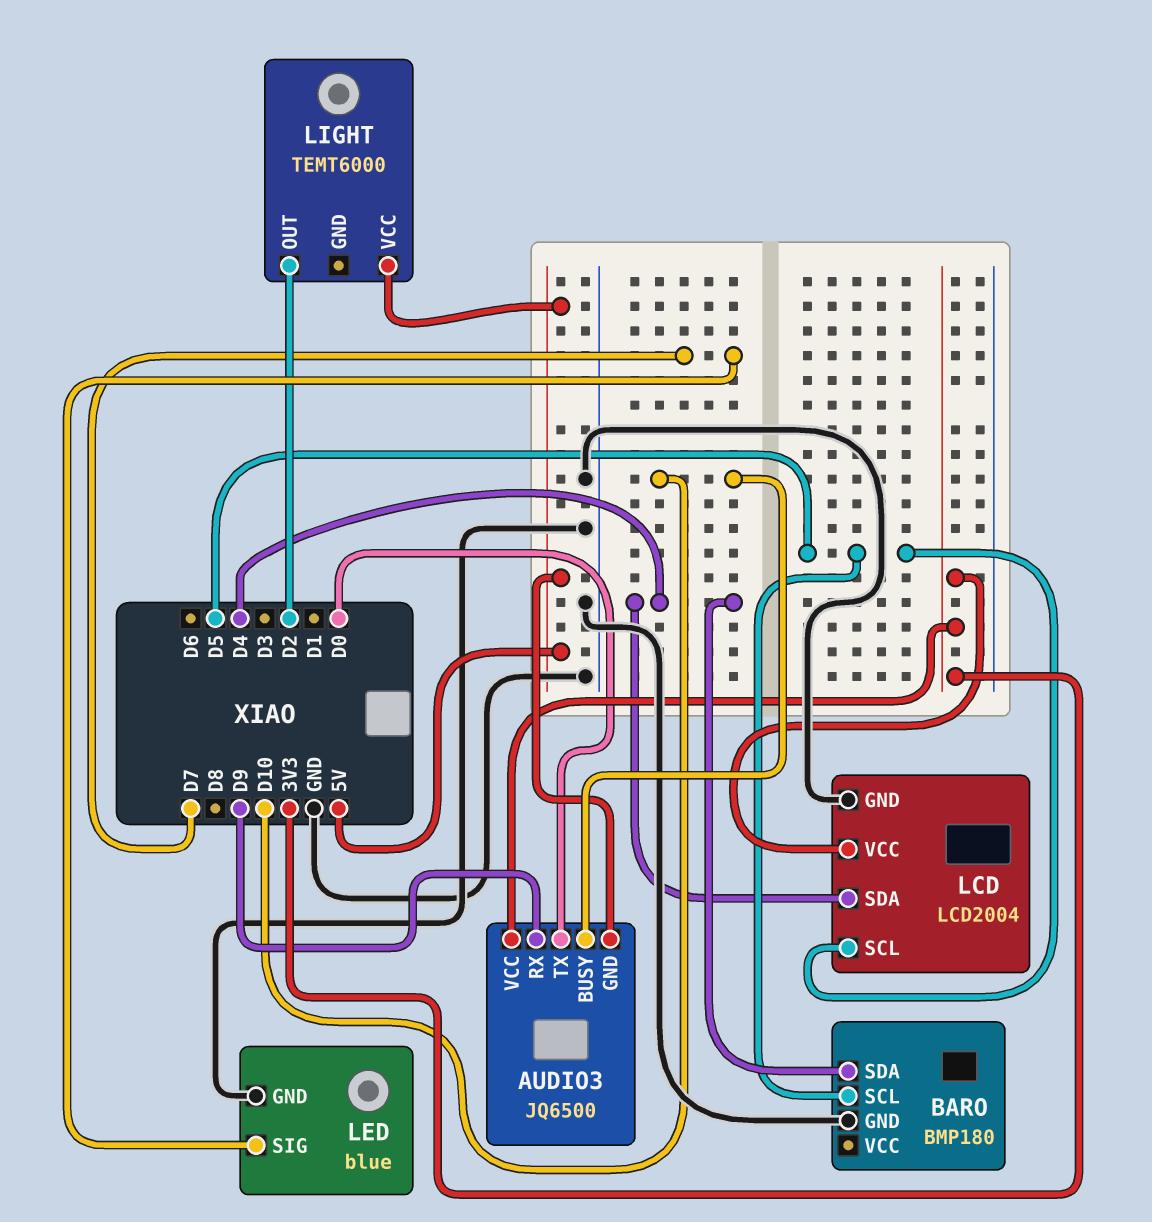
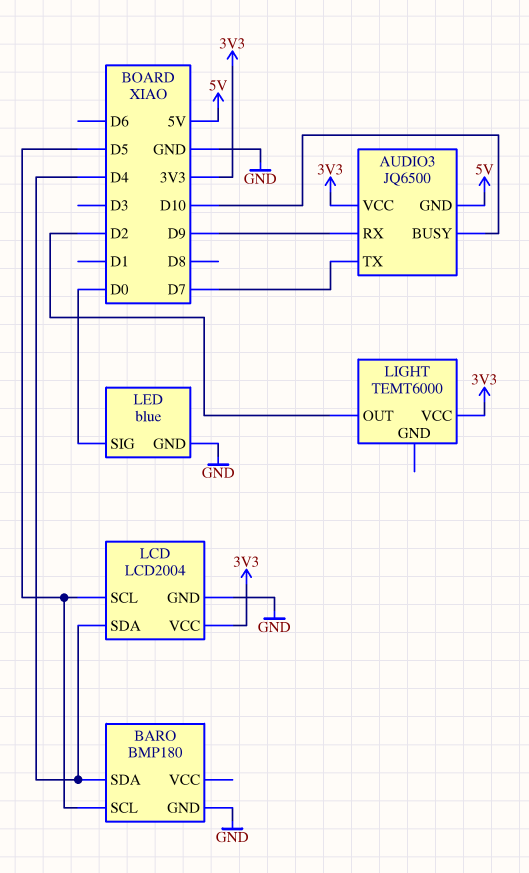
AUDIO3 pin TX: D0 -> D7
LED pin SIG: D7 -> D0
LIGHT pin VCC: 5V -> 3V3

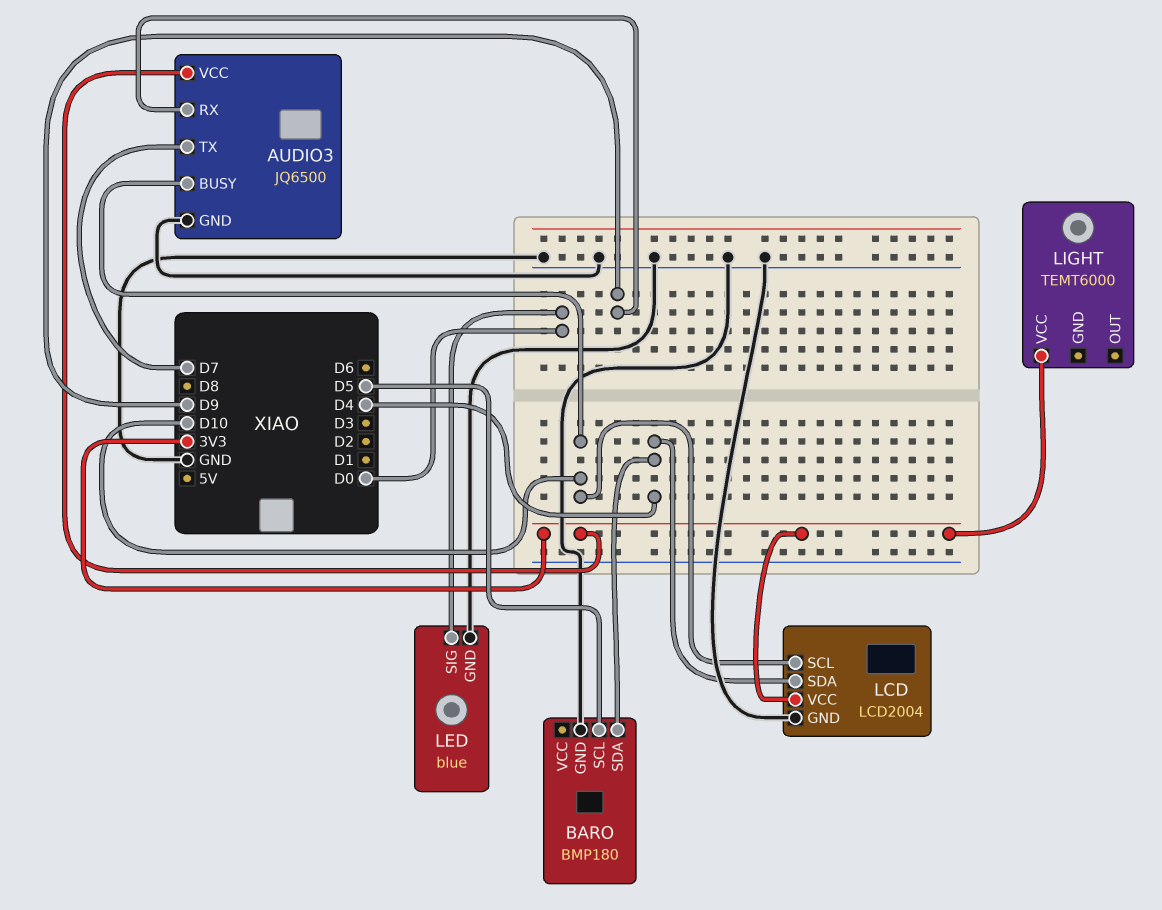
AUDIO3 pin GND: 5V -> GND
LCD pin SCL: D5 -> D10
LIGHT pin OUT: D2 -> none

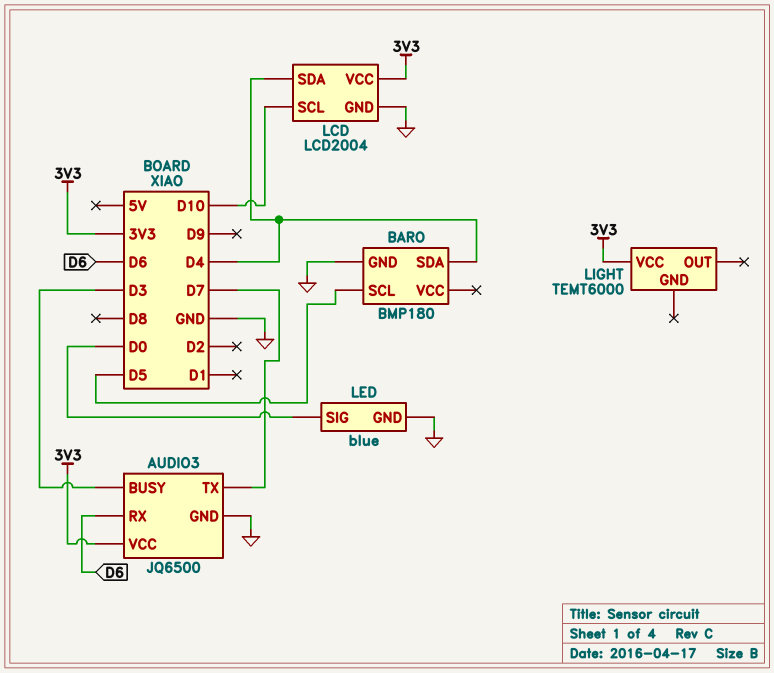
AUDIO3 pin BUSY: D10 -> D3
AUDIO3 pin RX: D9 -> D6

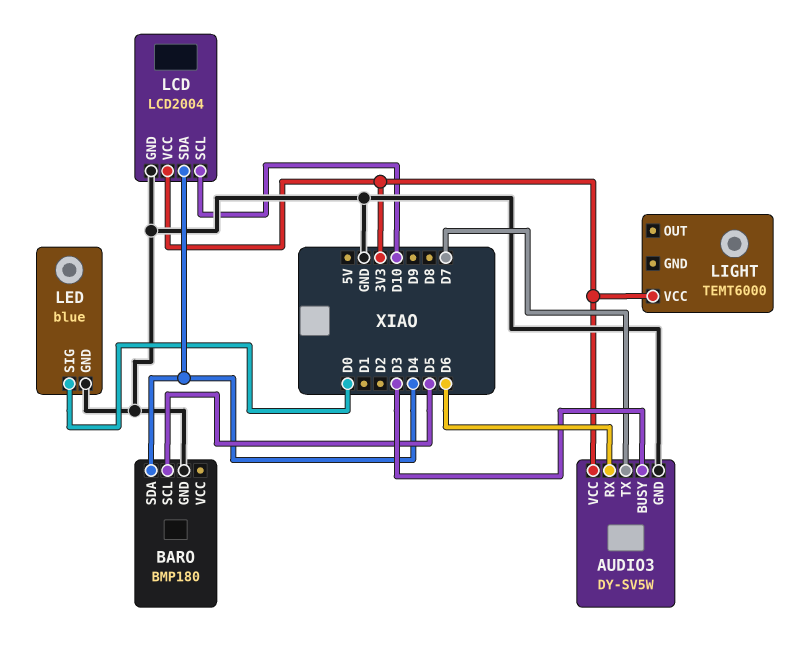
AUDIO3: JQ6500 -> DY-SV5W

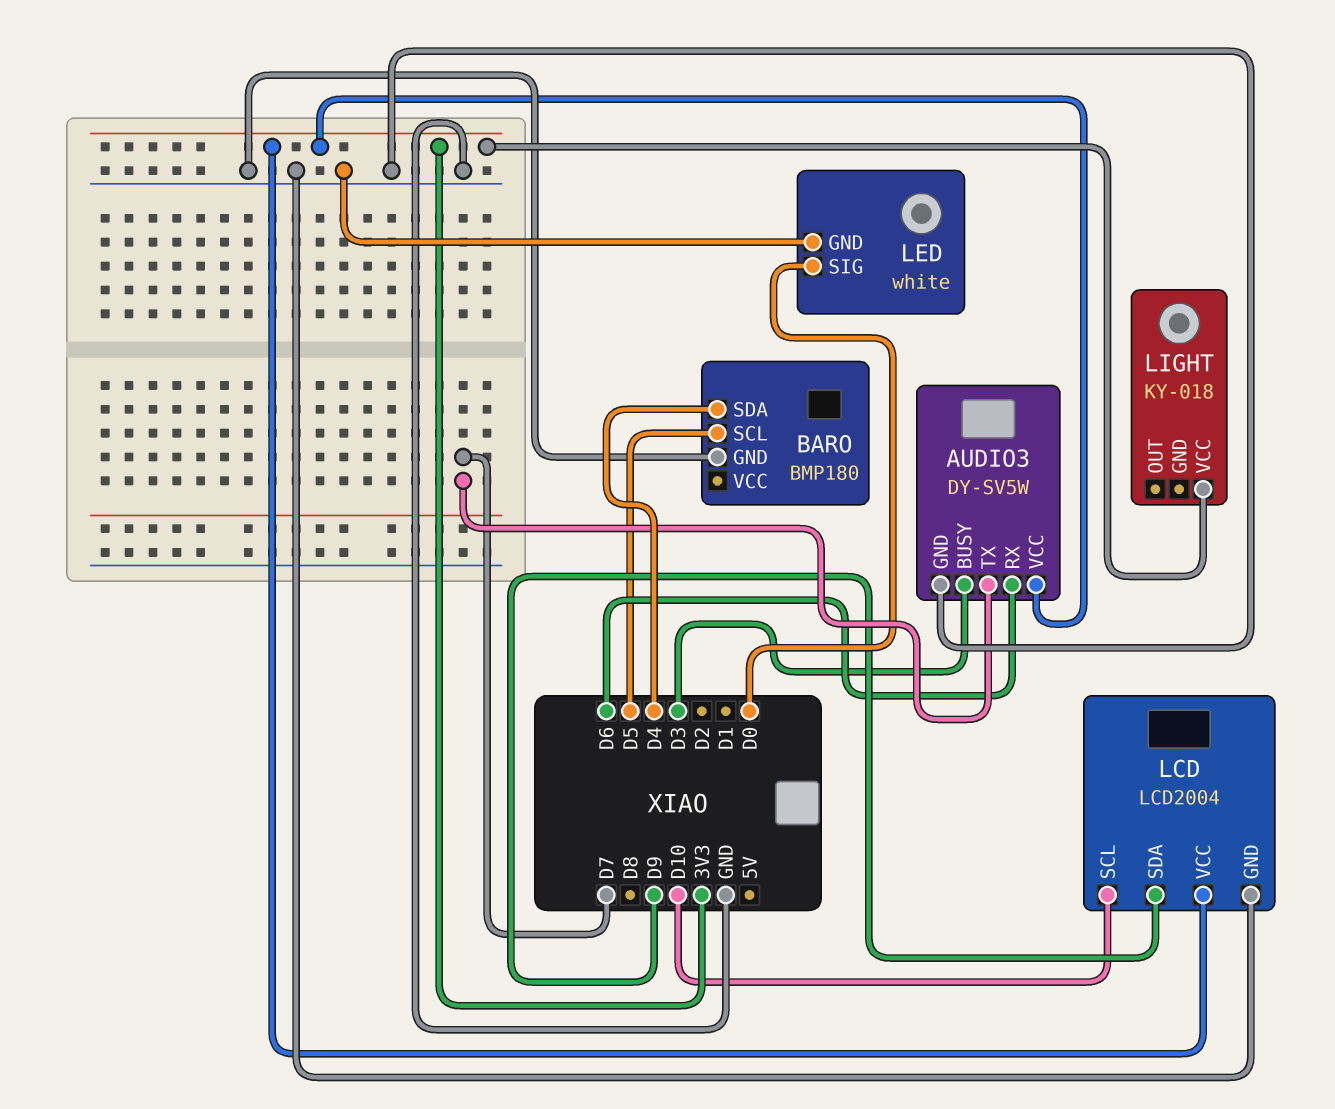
LCD pin SDA: D4 -> D9
LED: blue -> white
LIGHT: TEMT6000 -> KY-018

